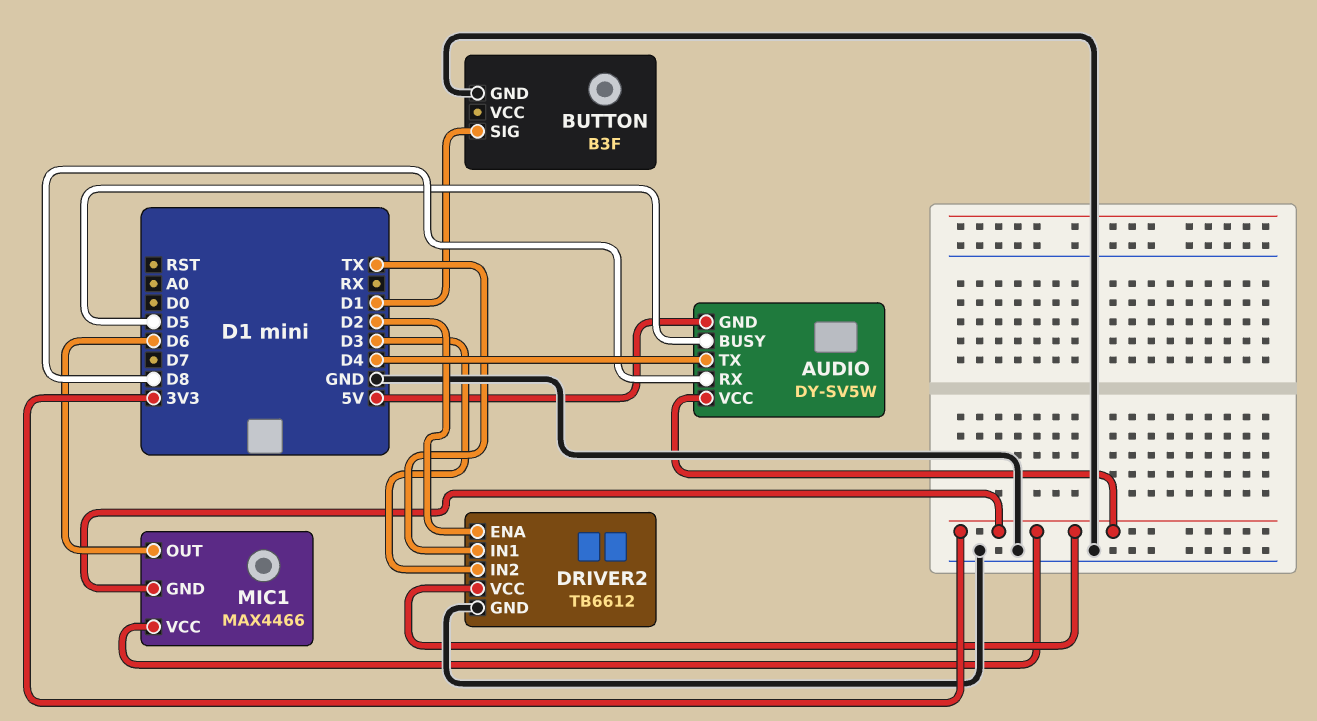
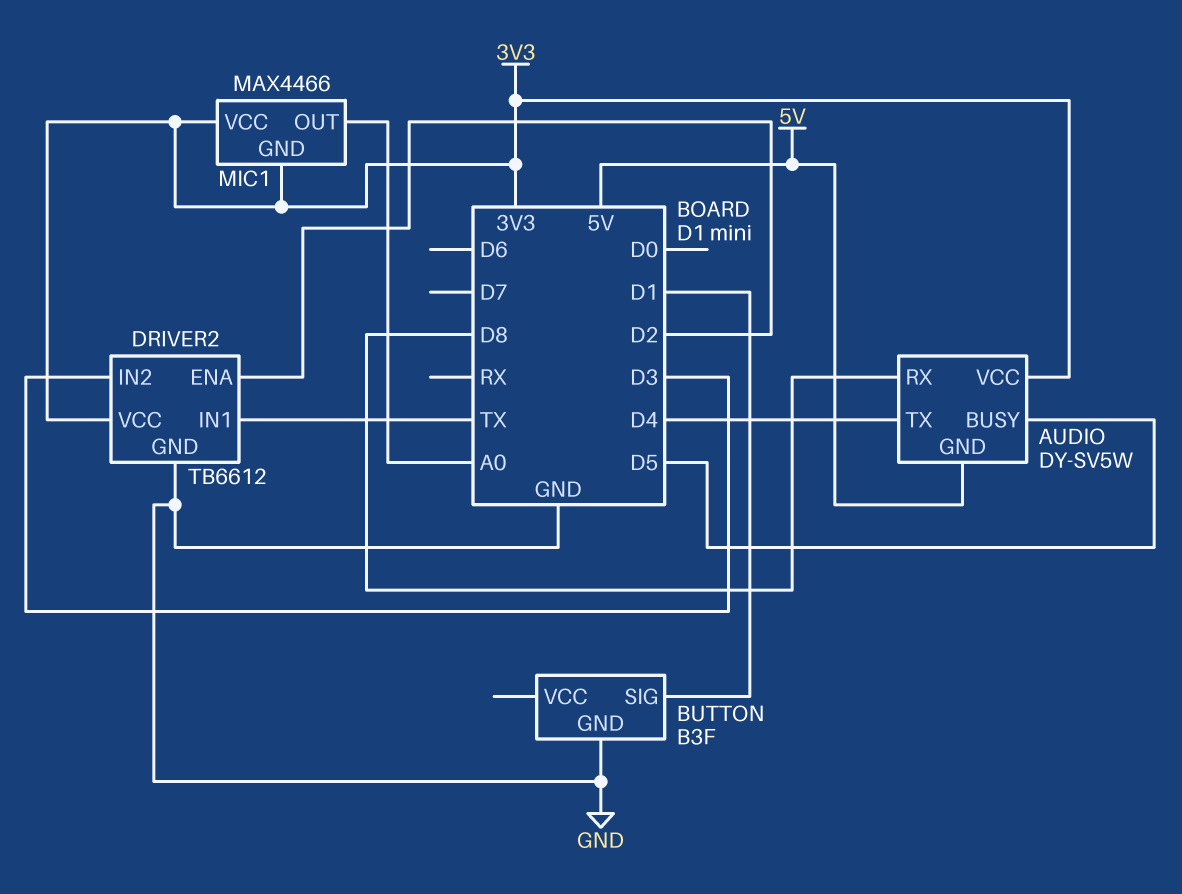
MIC1 pin OUT: D6 -> A0

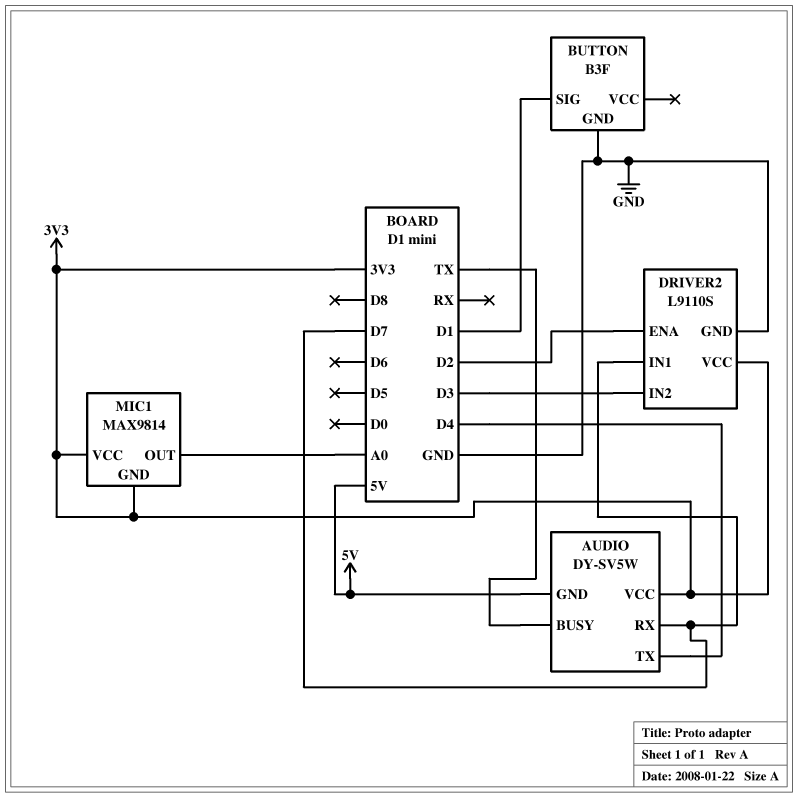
AUDIO pin BUSY: D5 -> TX
AUDIO pin RX: D8 -> D7
DRIVER2: TB6612 -> L9110S
DRIVER2 pin IN1: TX -> D7
MIC1: MAX4466 -> MAX9814

